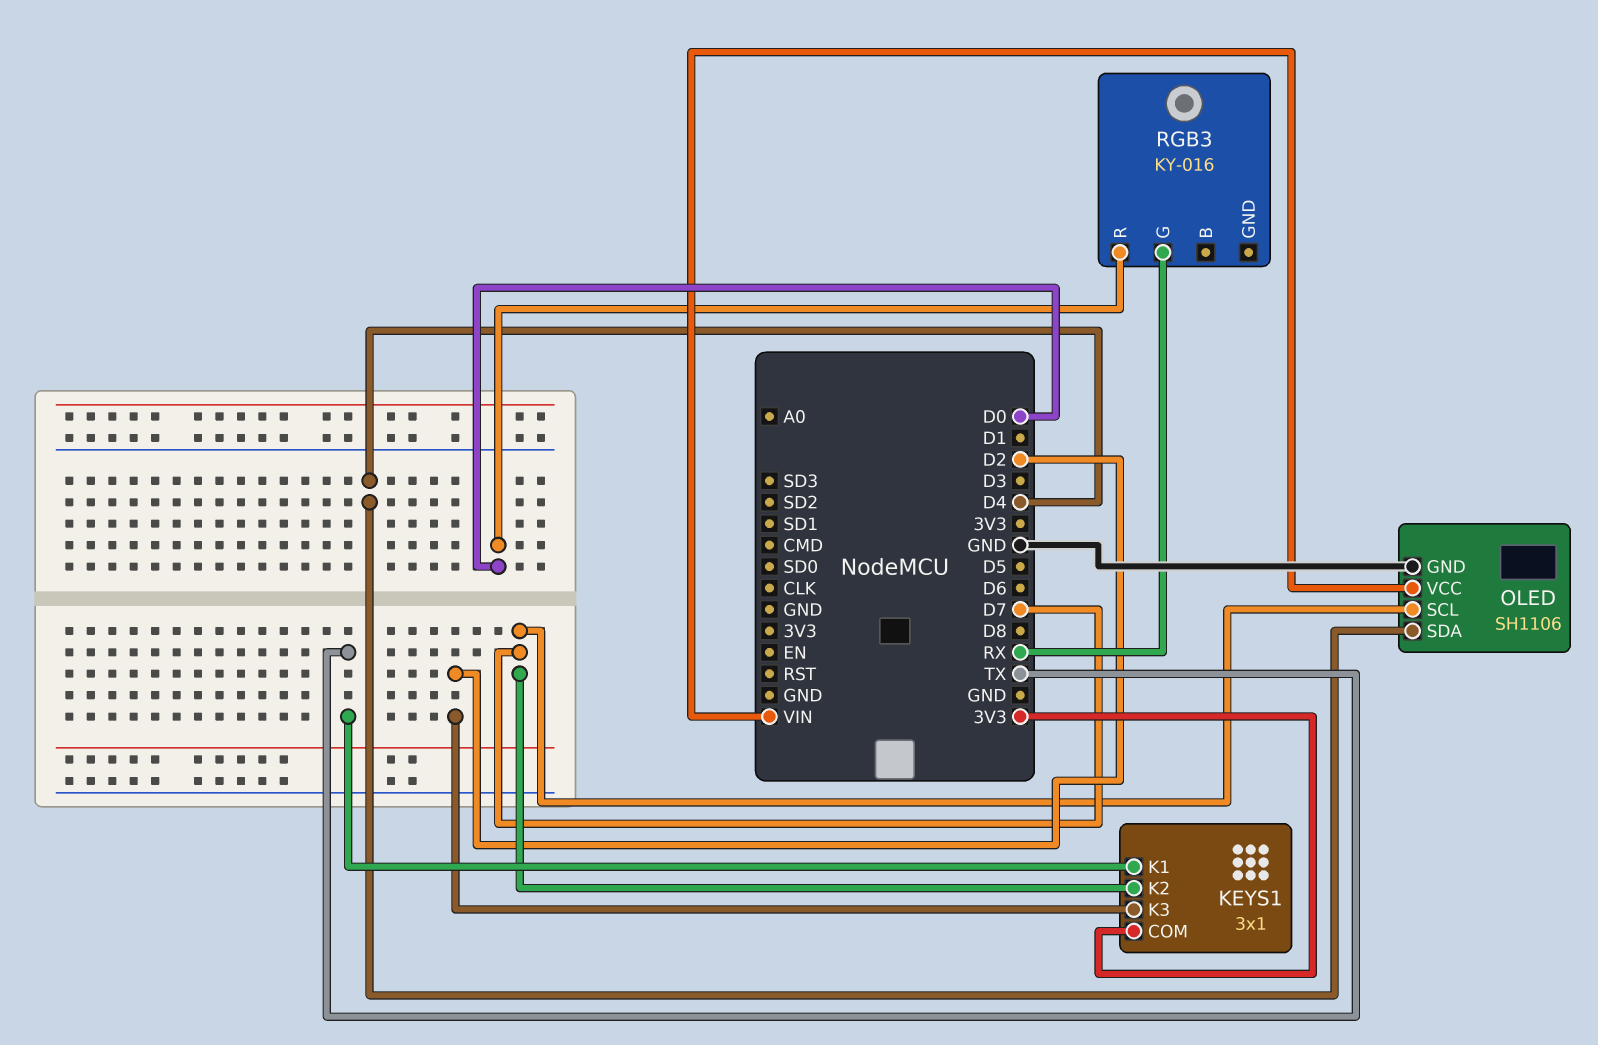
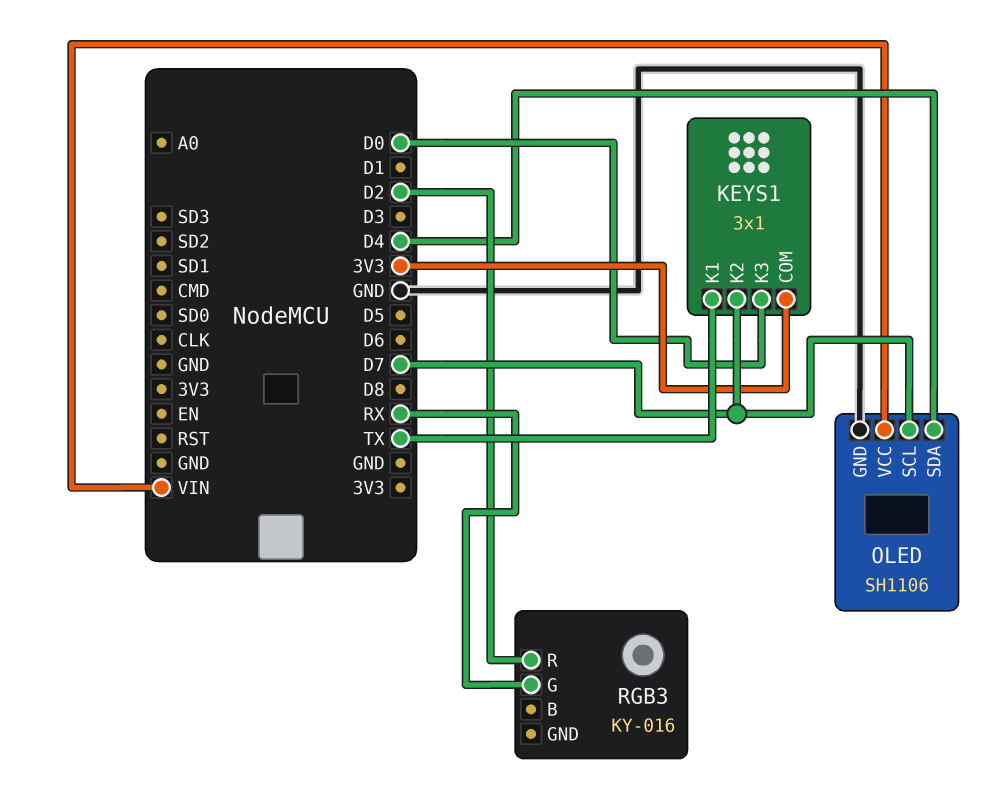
KEYS1 pin K3: D2 -> D0
RGB3 pin R: D0 -> D2

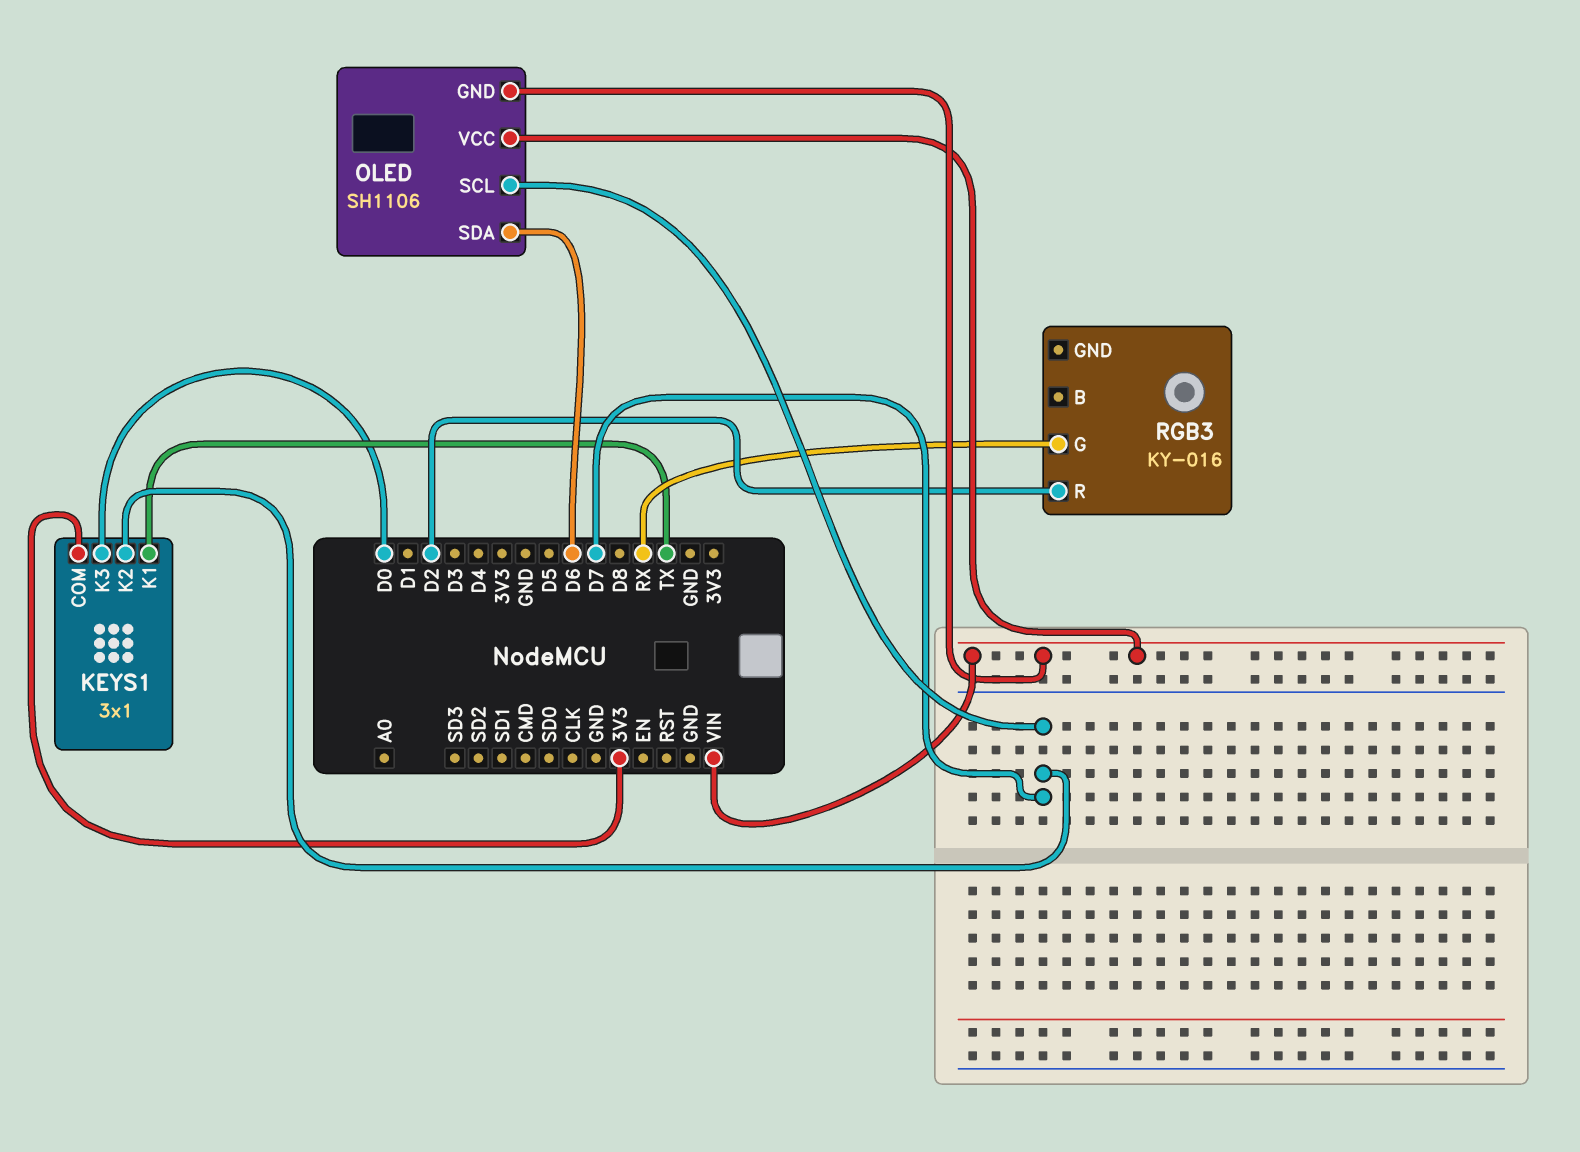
OLED pin GND: GND -> VIN
OLED pin SDA: D4 -> D6

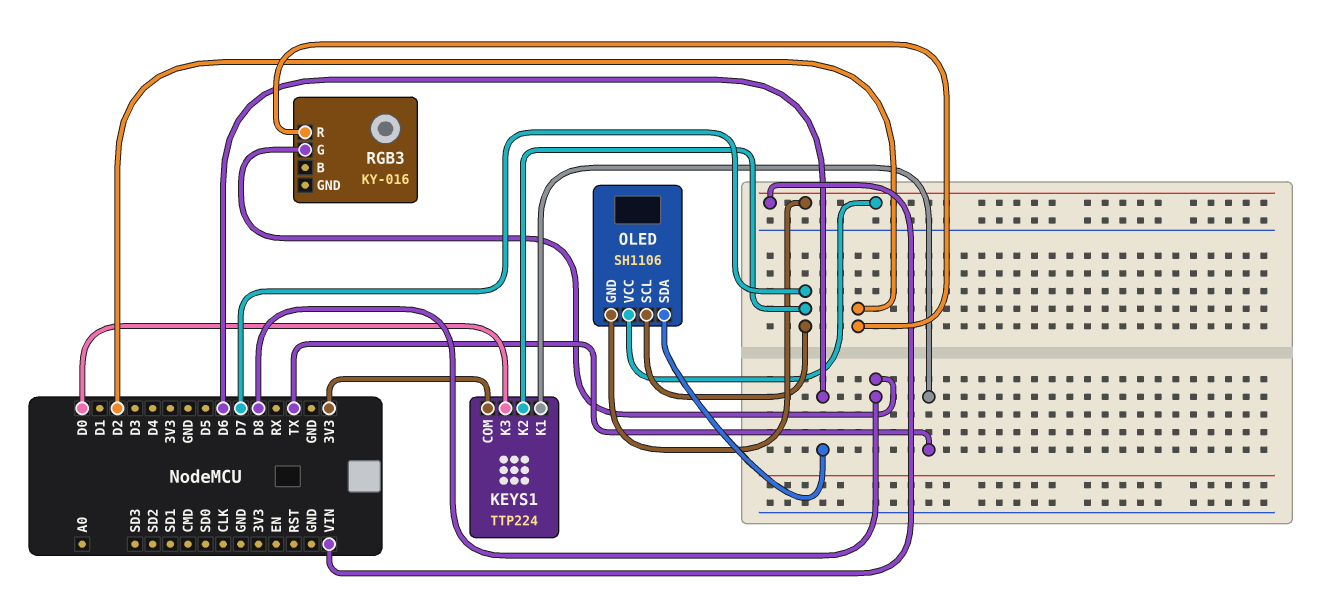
KEYS1: 3x1 -> TTP224
RGB3 pin G: RX -> D8

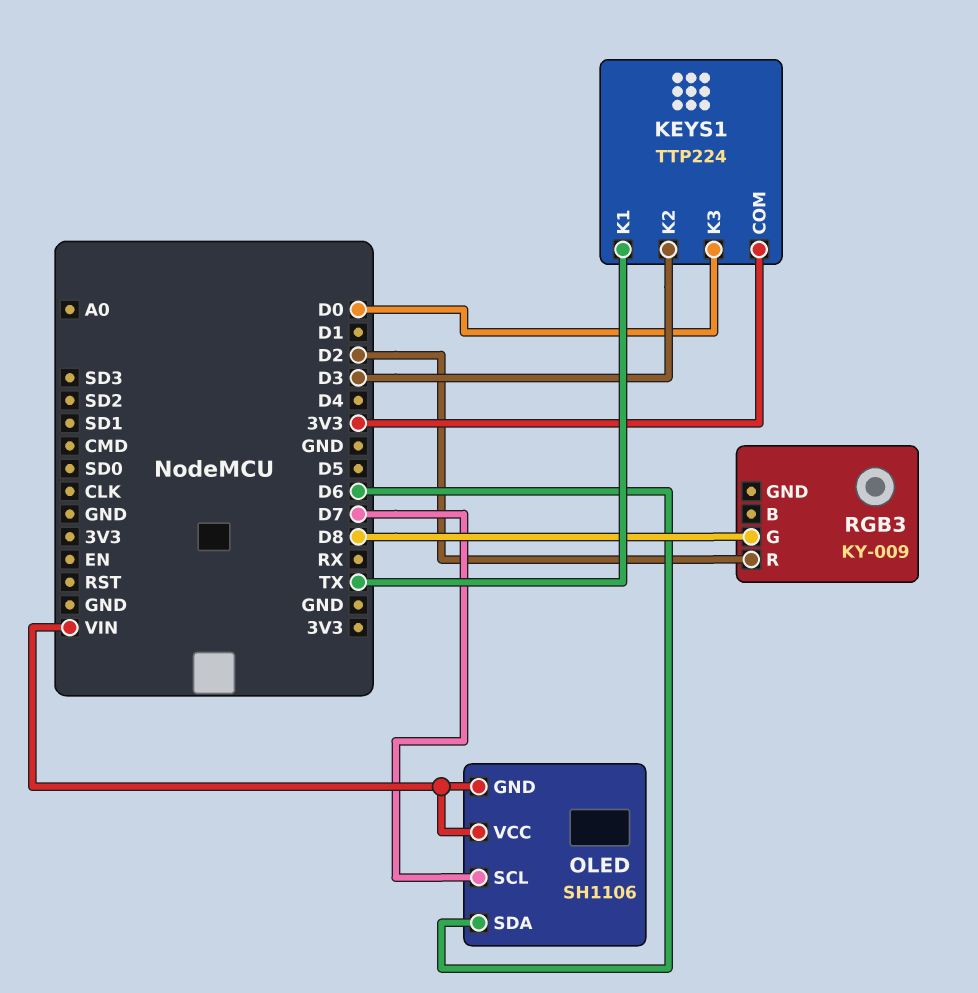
KEYS1 pin K2: D7 -> D3
RGB3: KY-016 -> KY-009

